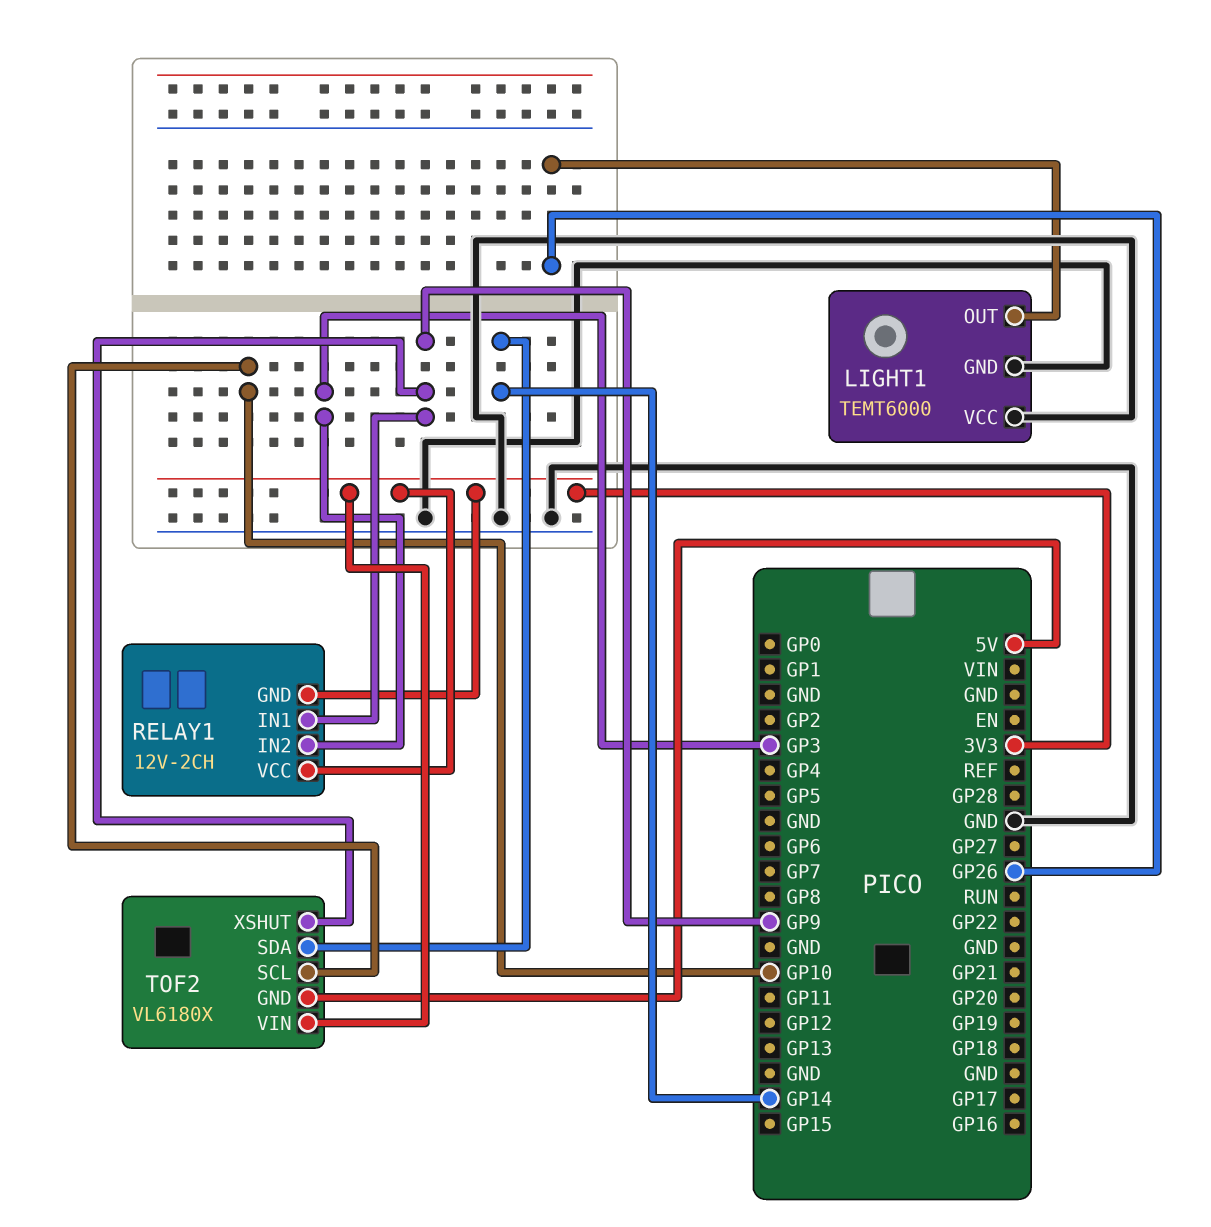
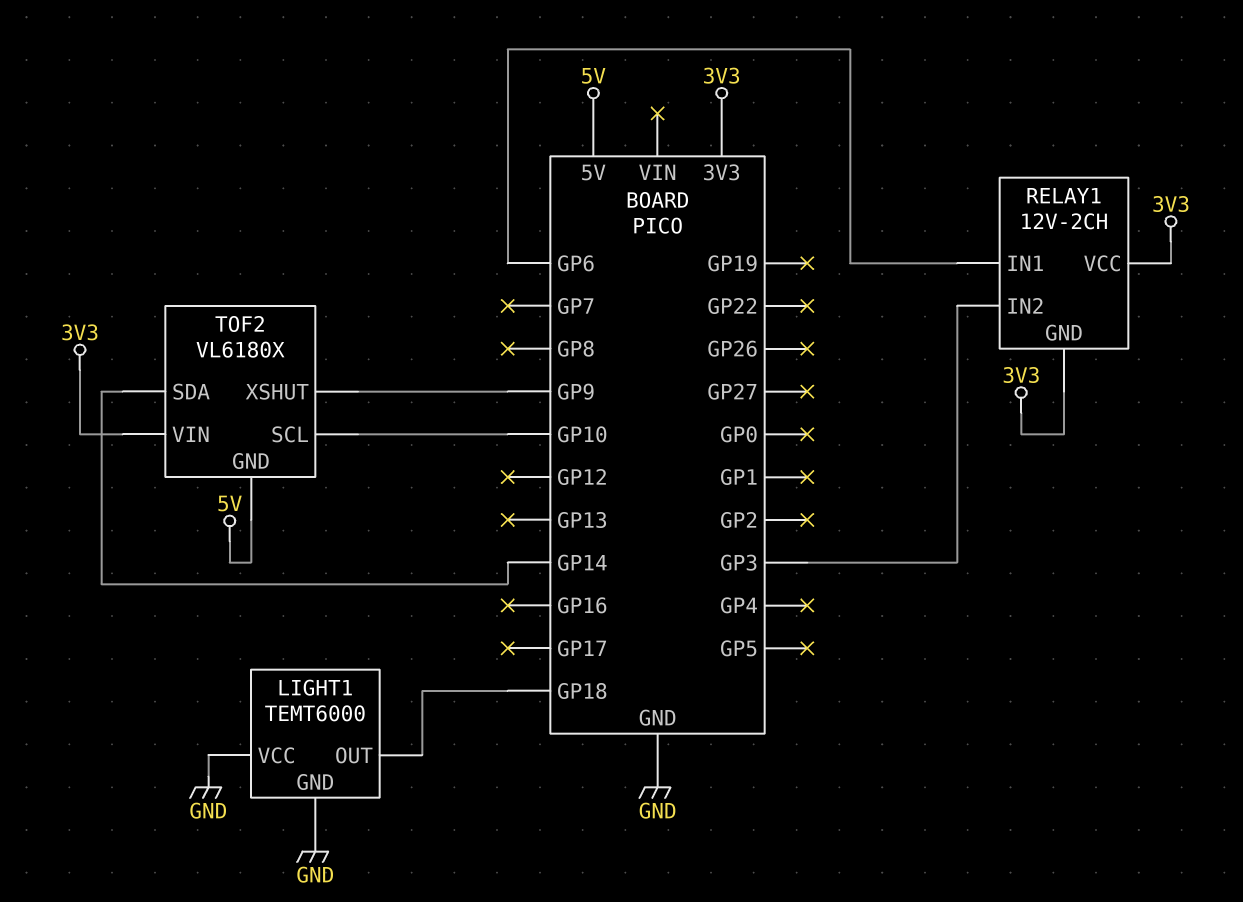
LIGHT1 pin OUT: GP26 -> GP18
RELAY1 pin IN1: GP9 -> GP6

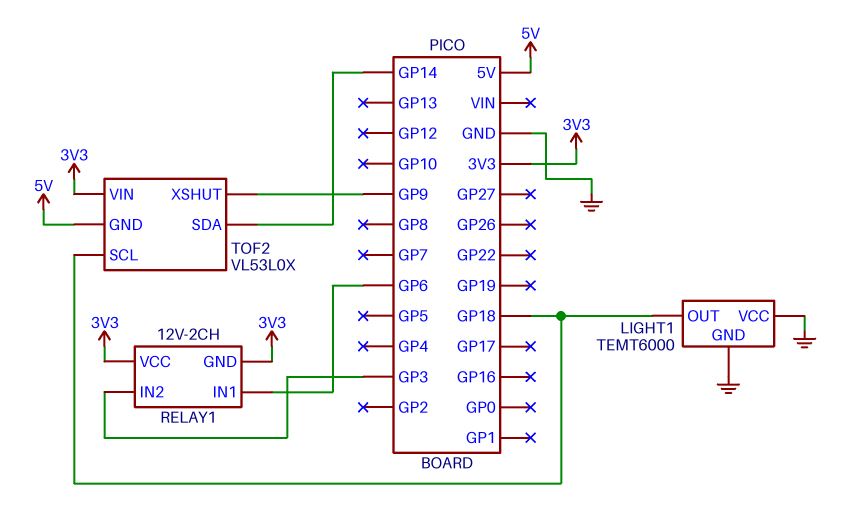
TOF2: VL6180X -> VL53L0X
TOF2 pin SCL: GP10 -> GP18

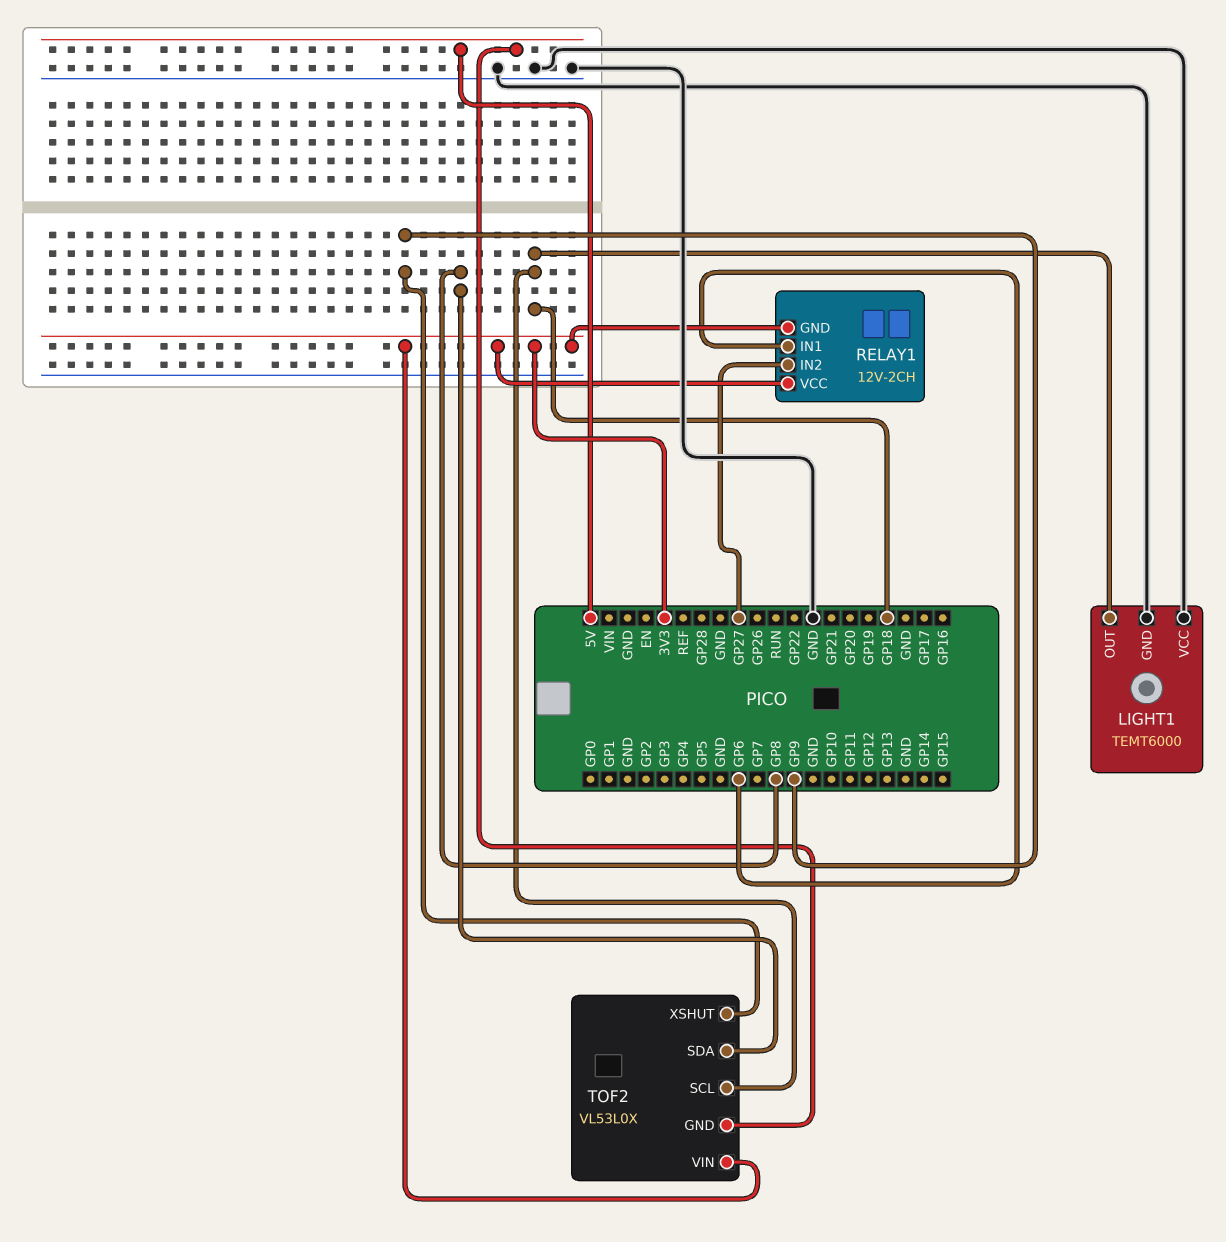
RELAY1 pin IN2: GP3 -> GP27
TOF2 pin SDA: GP14 -> GP8

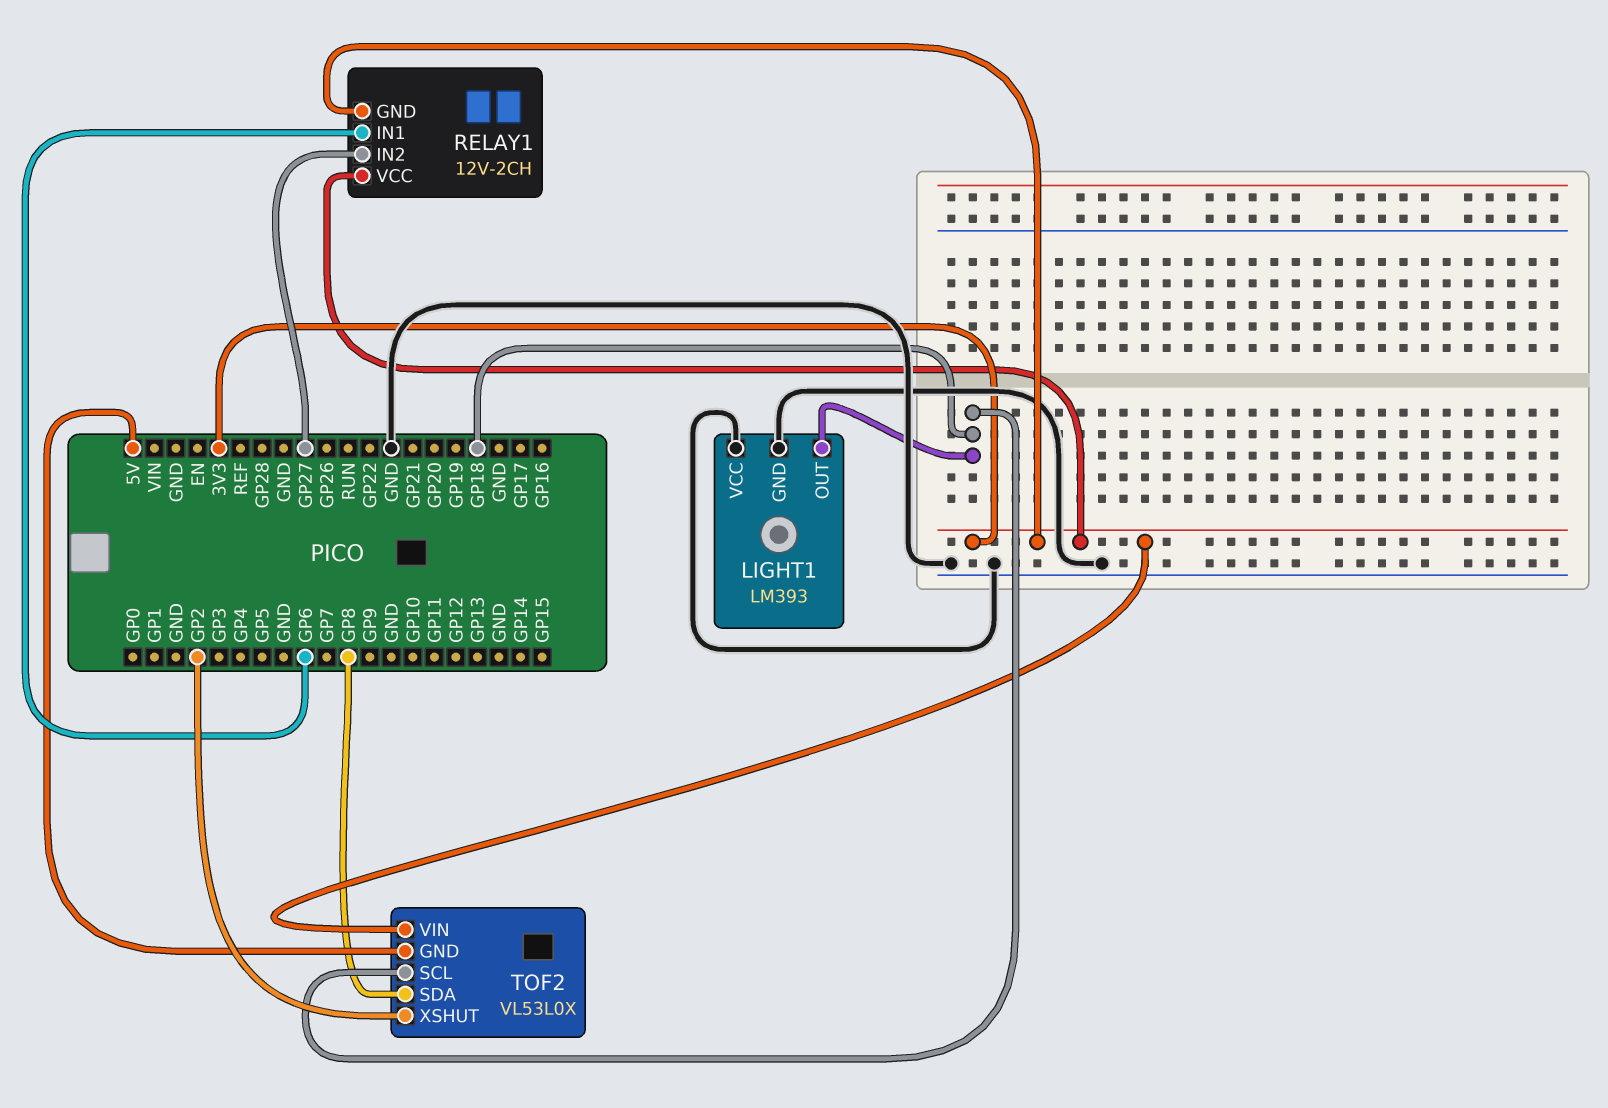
LIGHT1: TEMT6000 -> LM393
TOF2 pin XSHUT: GP9 -> GP2

